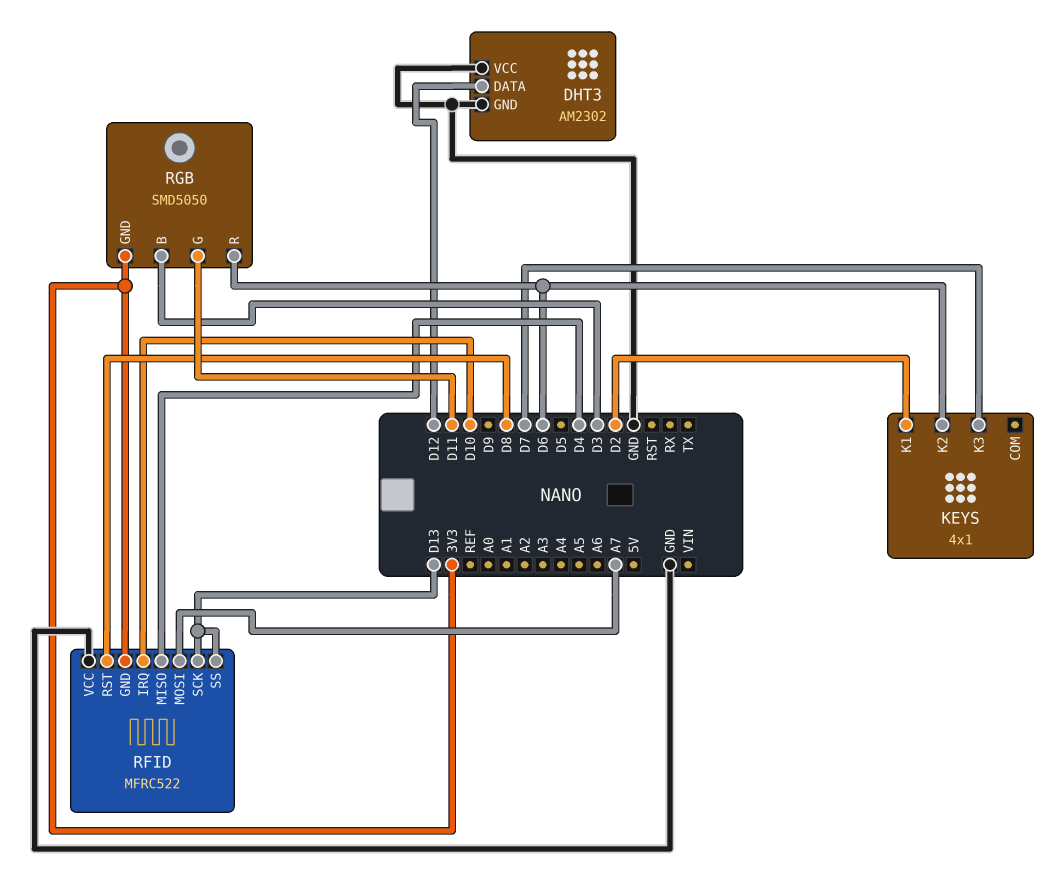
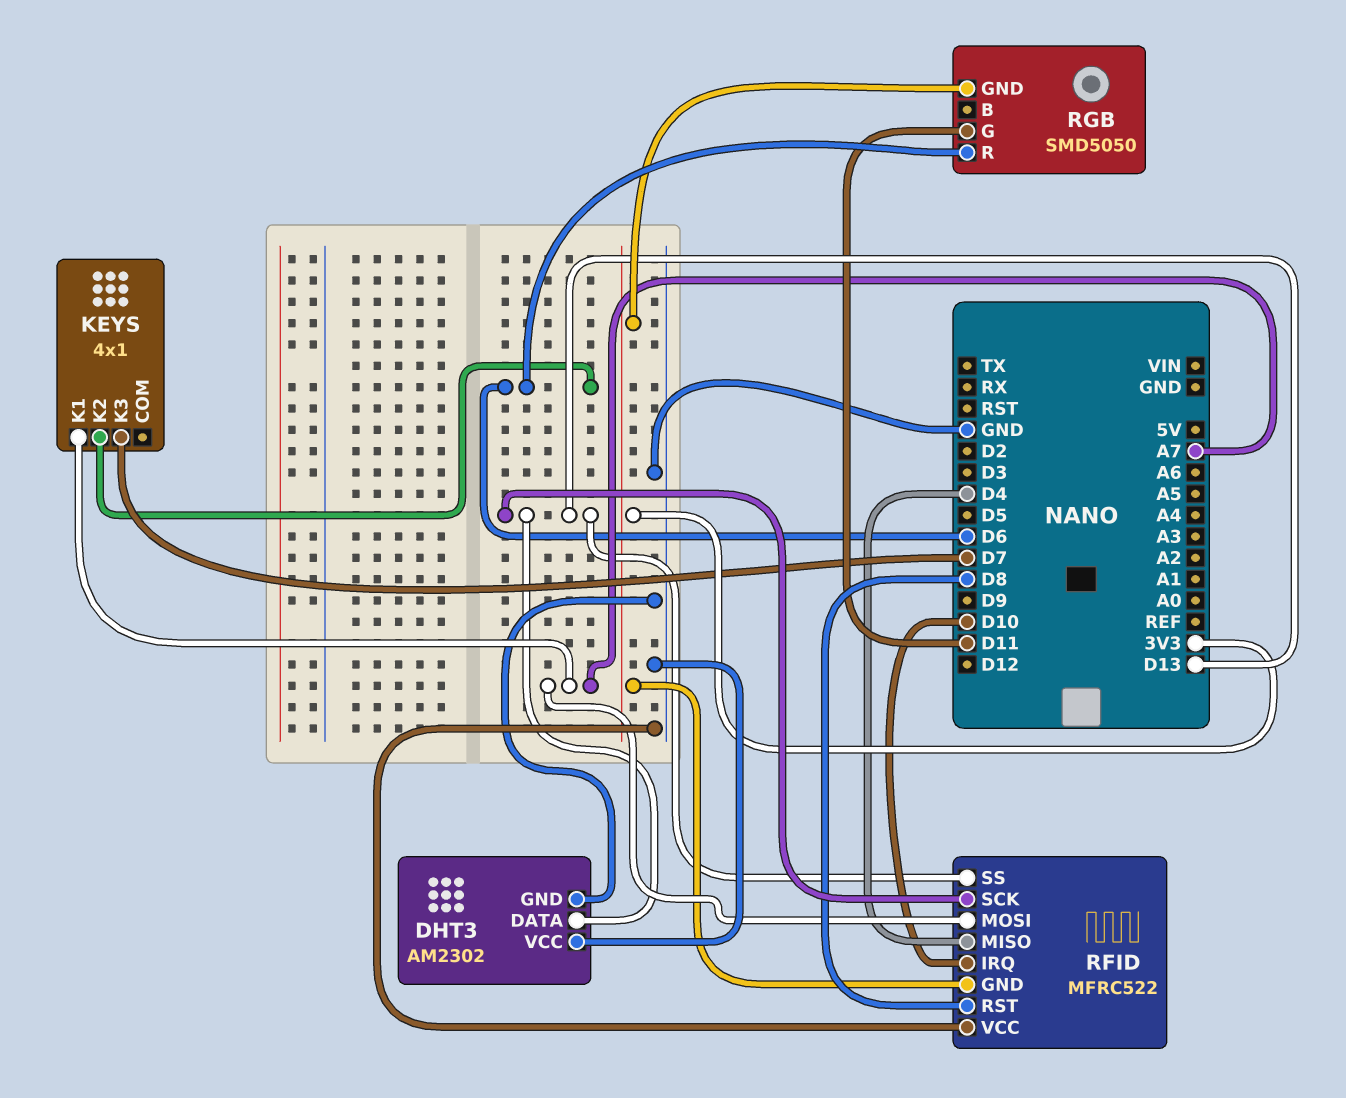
DHT3 pin DATA: D12 -> D13
KEYS pin K1: D2 -> A7
RGB pin B: D3 -> none

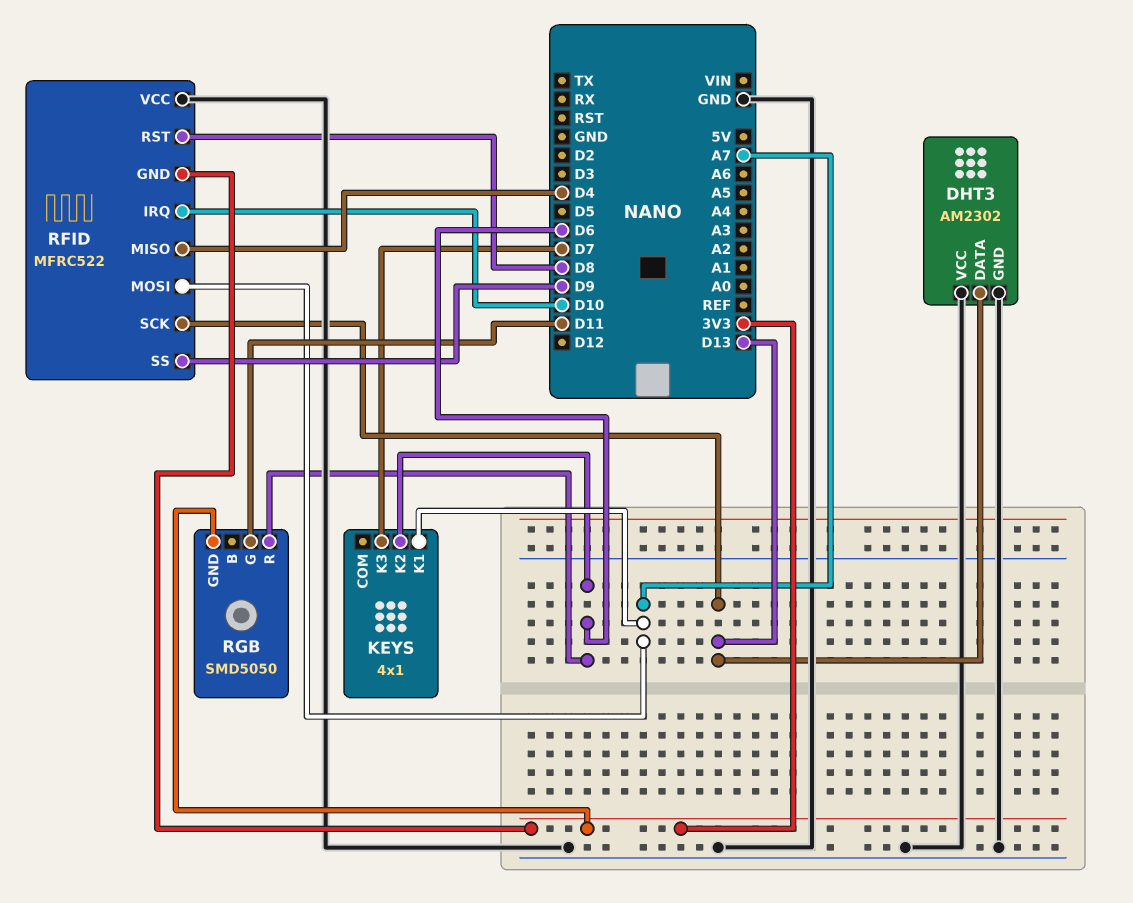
RFID pin SS: D13 -> D9

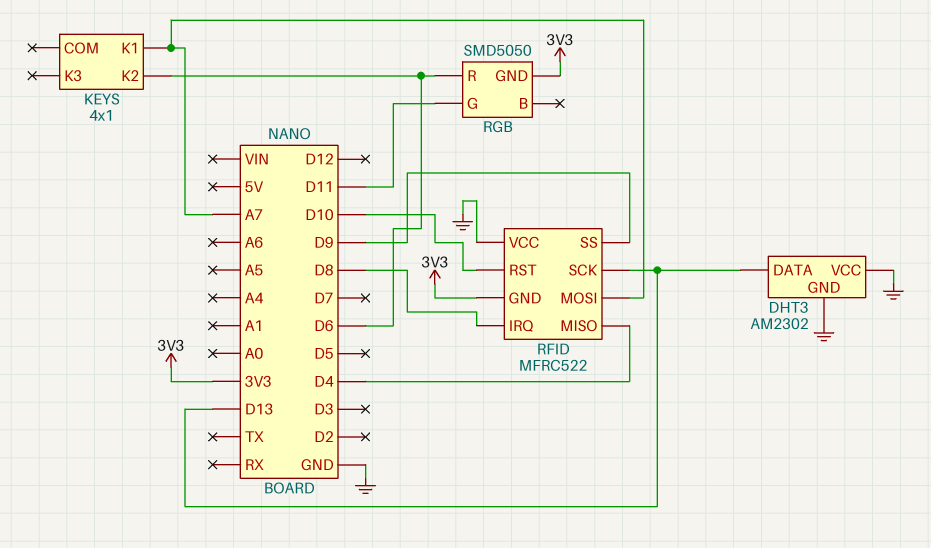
KEYS pin K3: D7 -> none
RFID pin IRQ: D10 -> D8
RFID pin RST: D8 -> D10

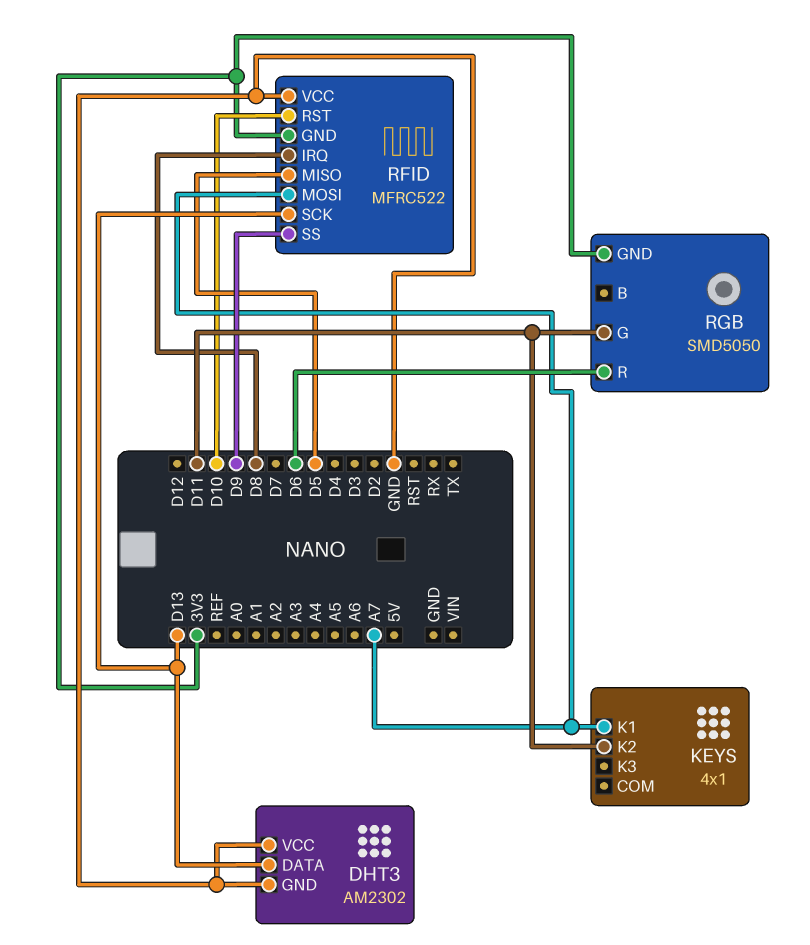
KEYS pin K2: D6 -> D11
RFID pin MISO: D4 -> D5

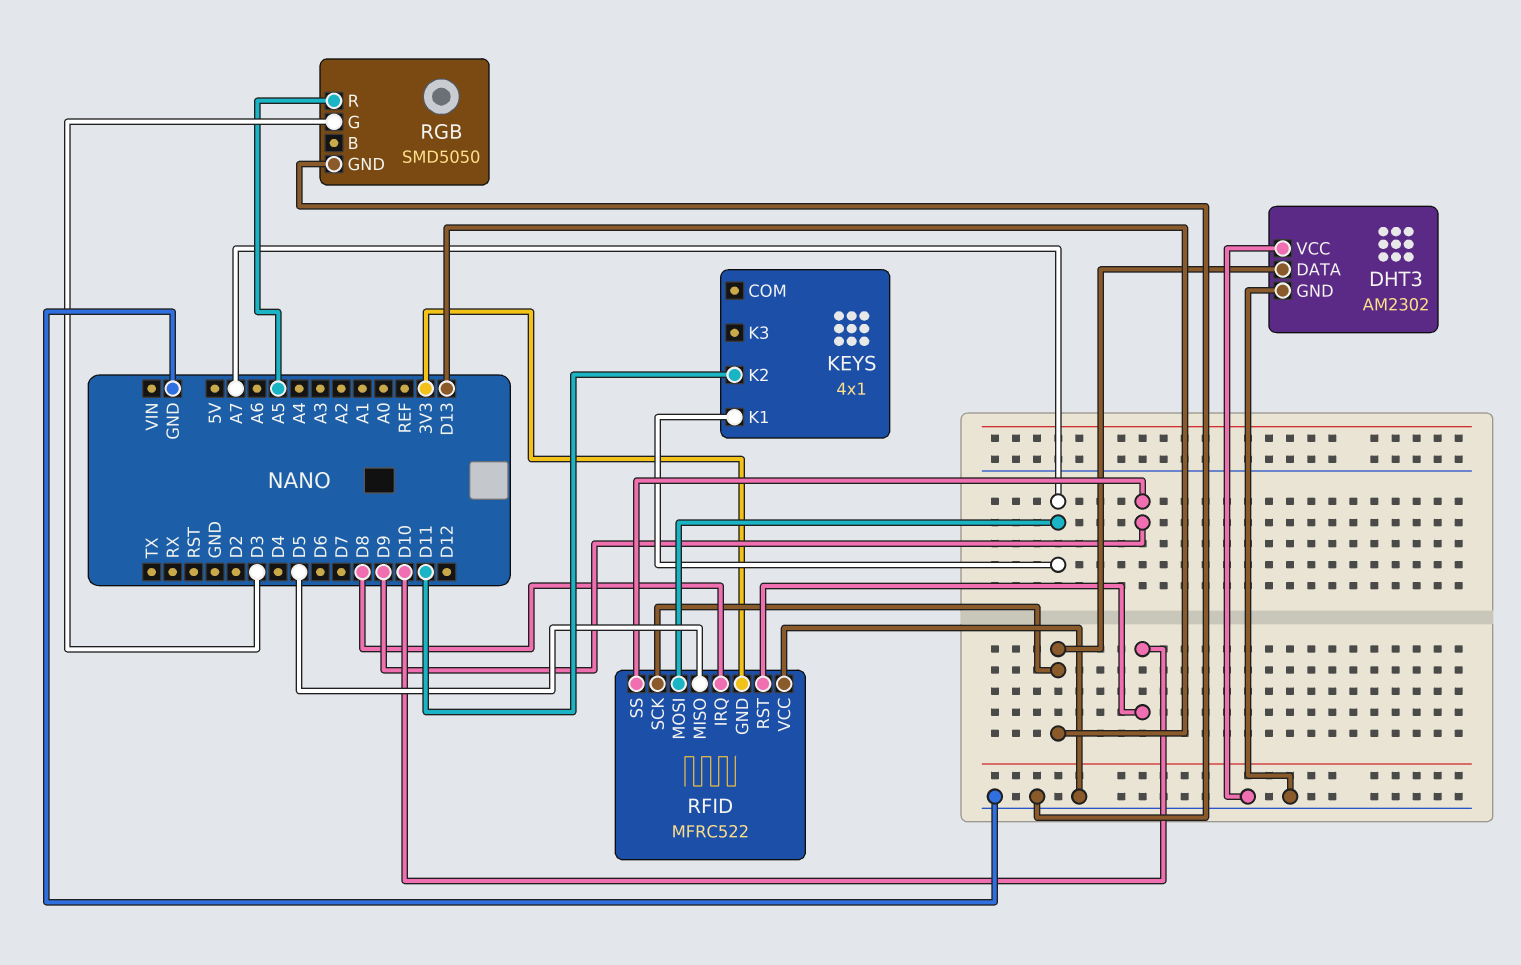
RGB pin G: D11 -> D3
RGB pin GND: 3V3 -> GND
RGB pin R: D6 -> A5

